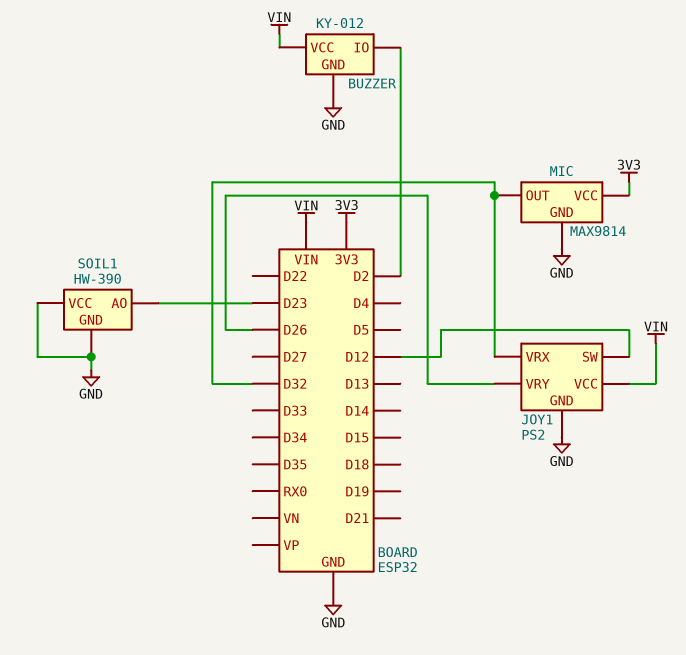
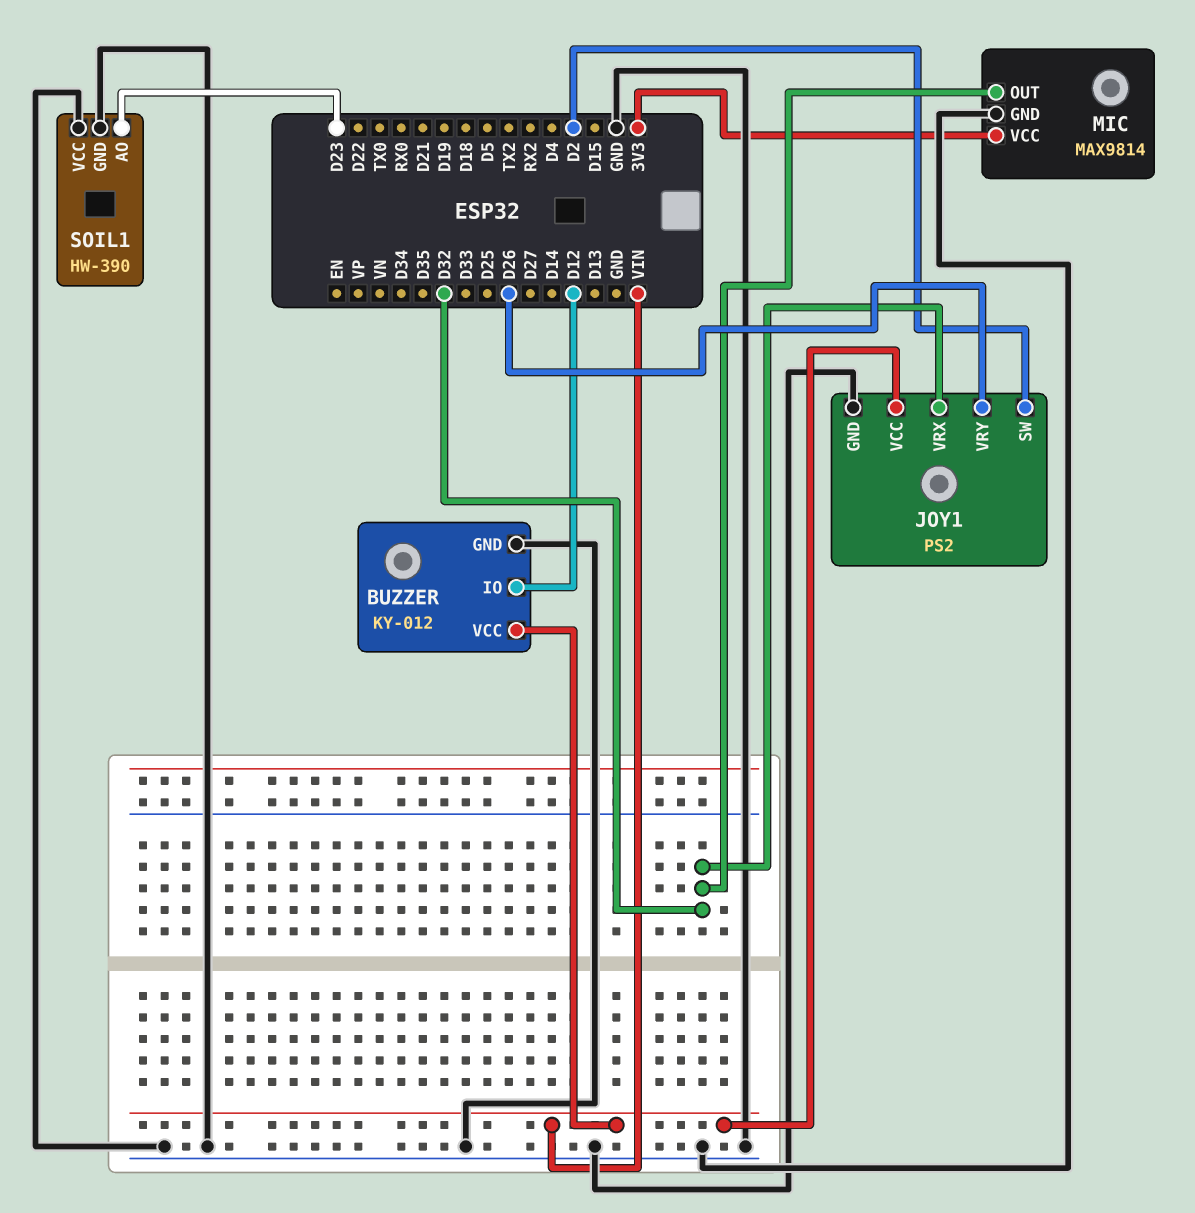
BUZZER pin IO: D2 -> D12
JOY1 pin SW: D12 -> D2

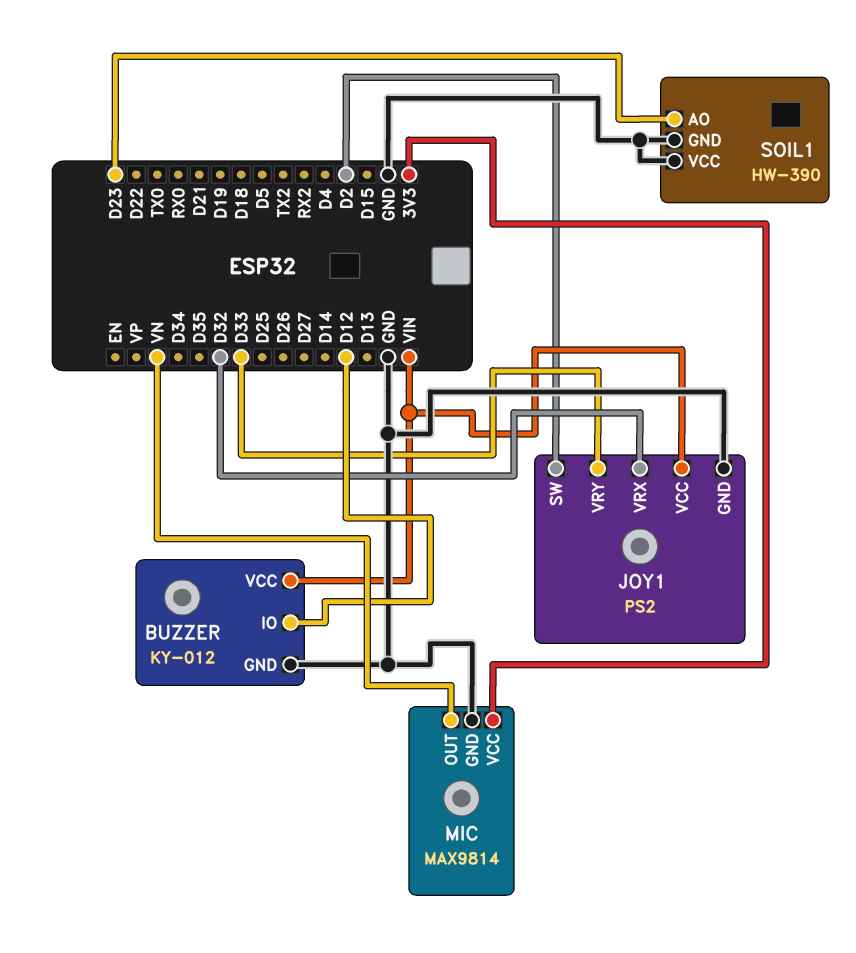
JOY1 pin VRY: D26 -> D33
MIC pin OUT: D32 -> VN

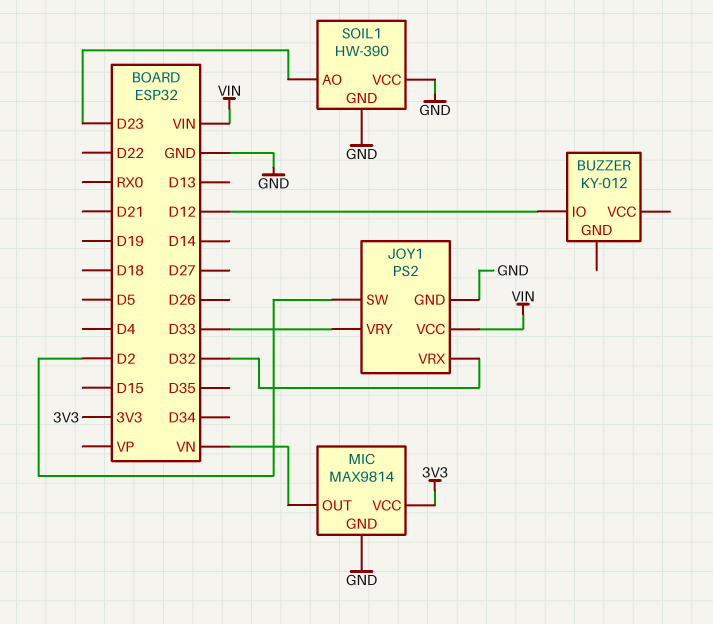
BUZZER pin GND: GND -> none
BUZZER pin VCC: VIN -> none

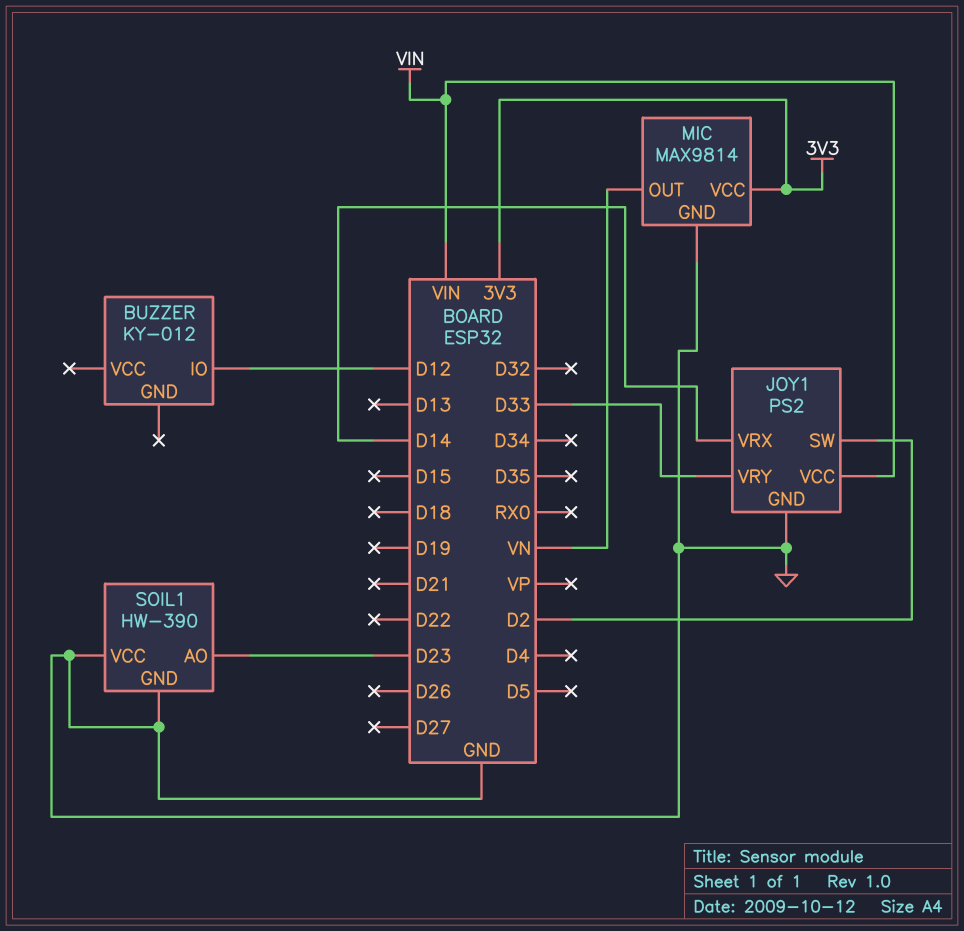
JOY1 pin VRX: D32 -> D14

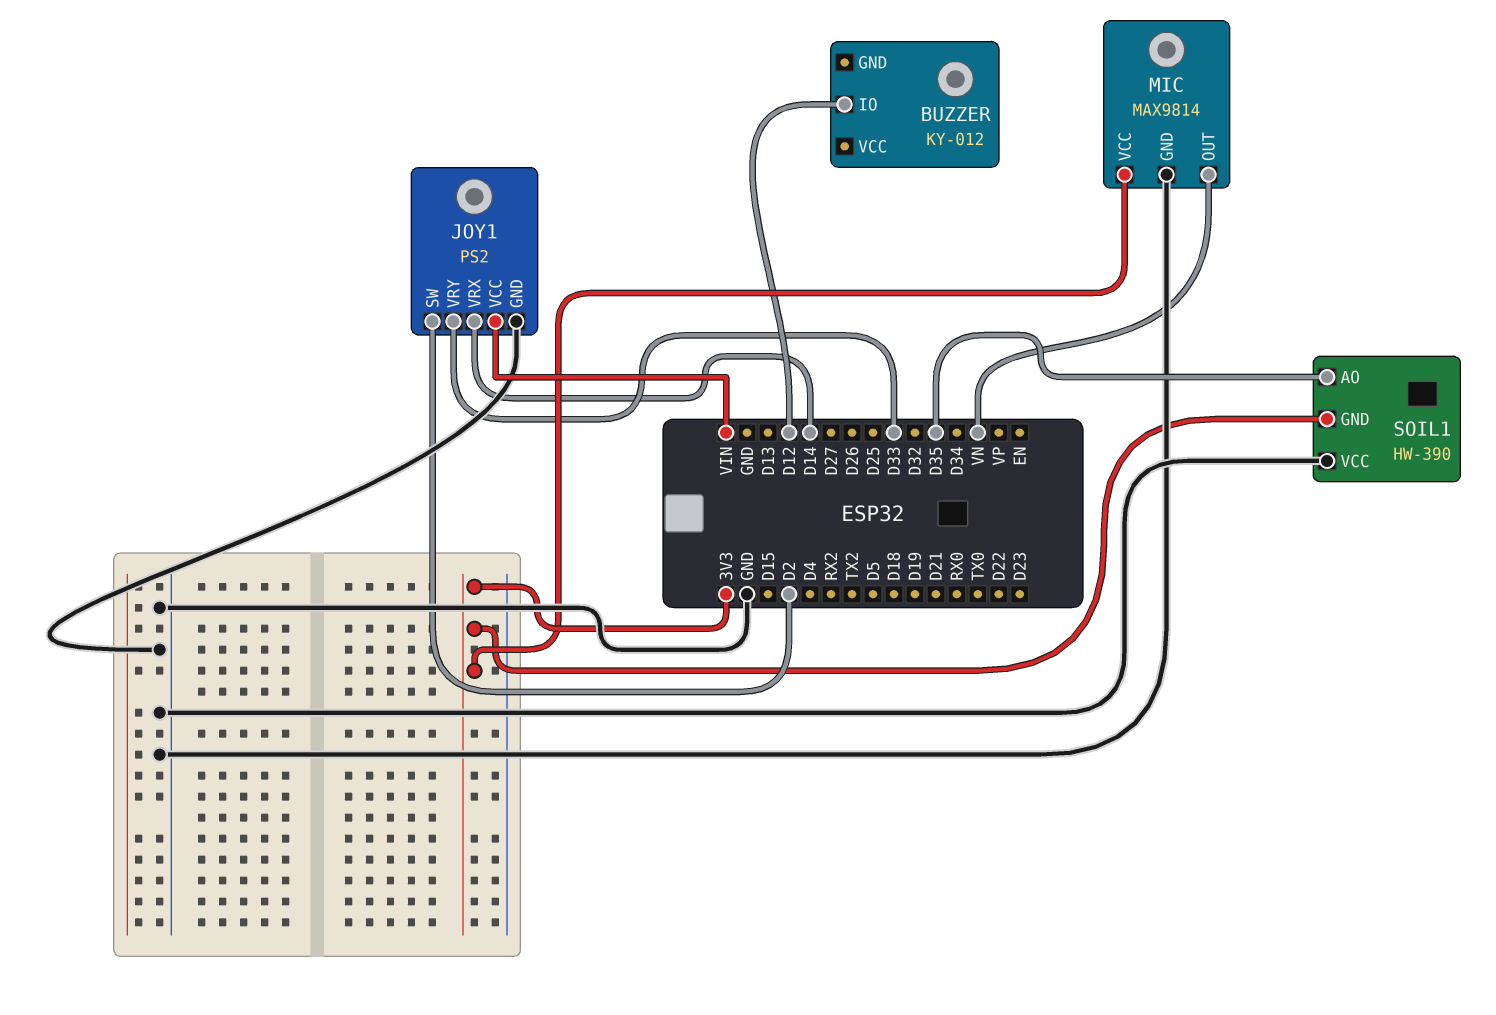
SOIL1 pin AO: D23 -> D35
SOIL1 pin GND: GND -> 3V3

